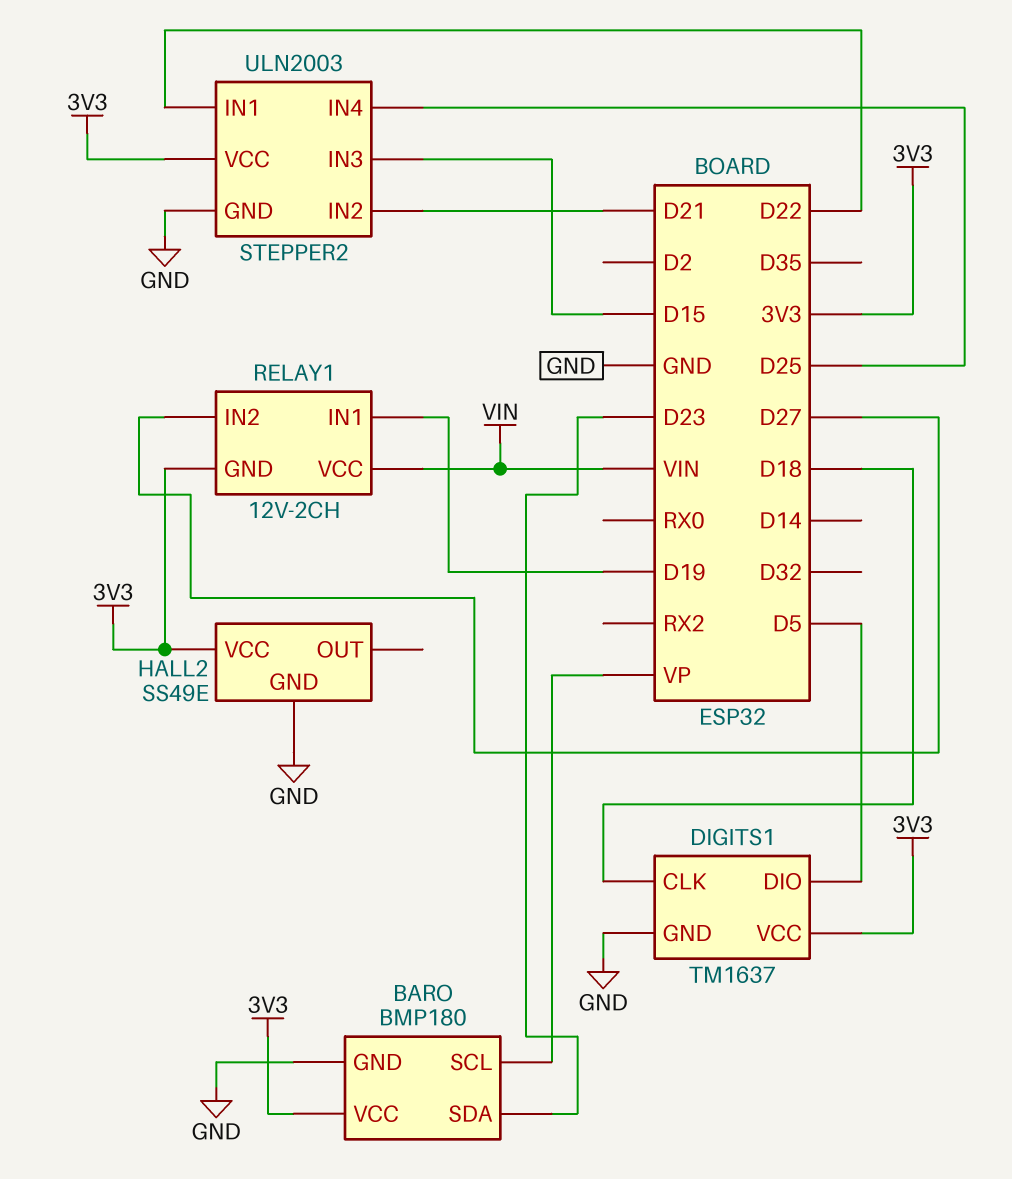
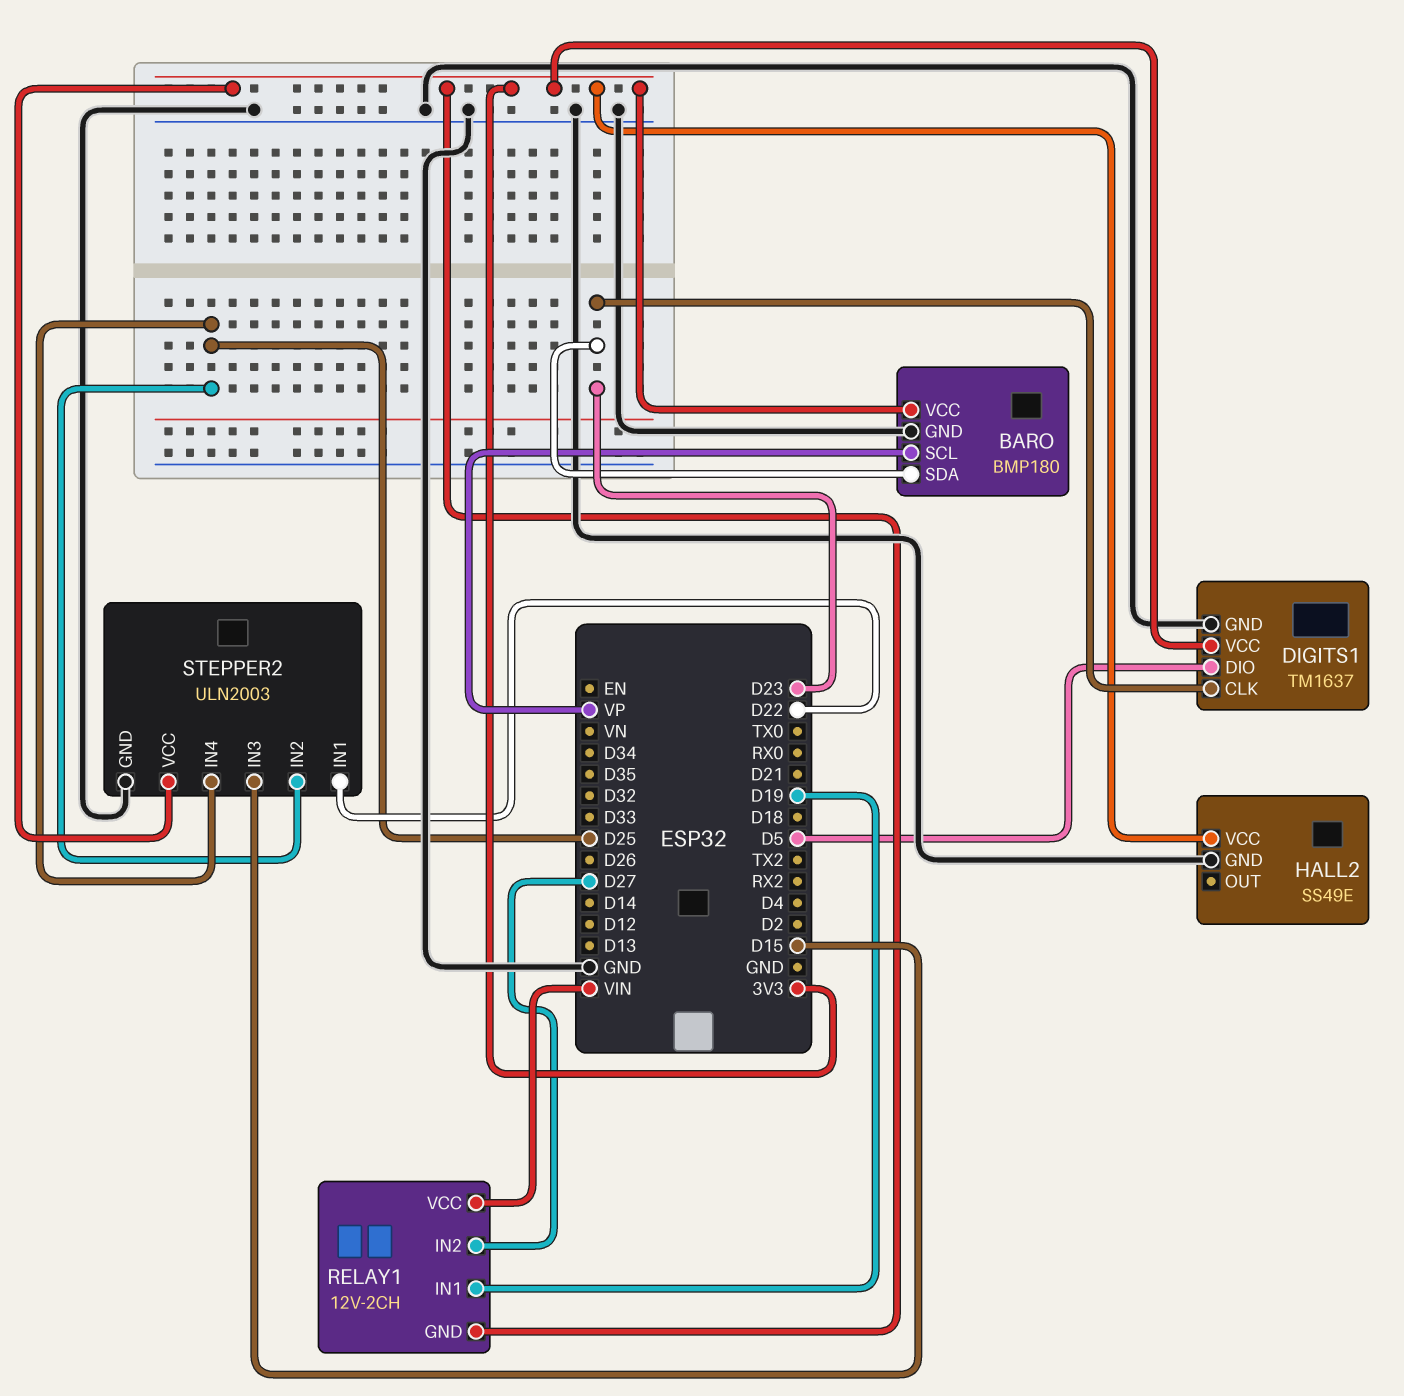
DIGITS1 pin CLK: D18 -> D23
STEPPER2 pin IN2: D21 -> D25

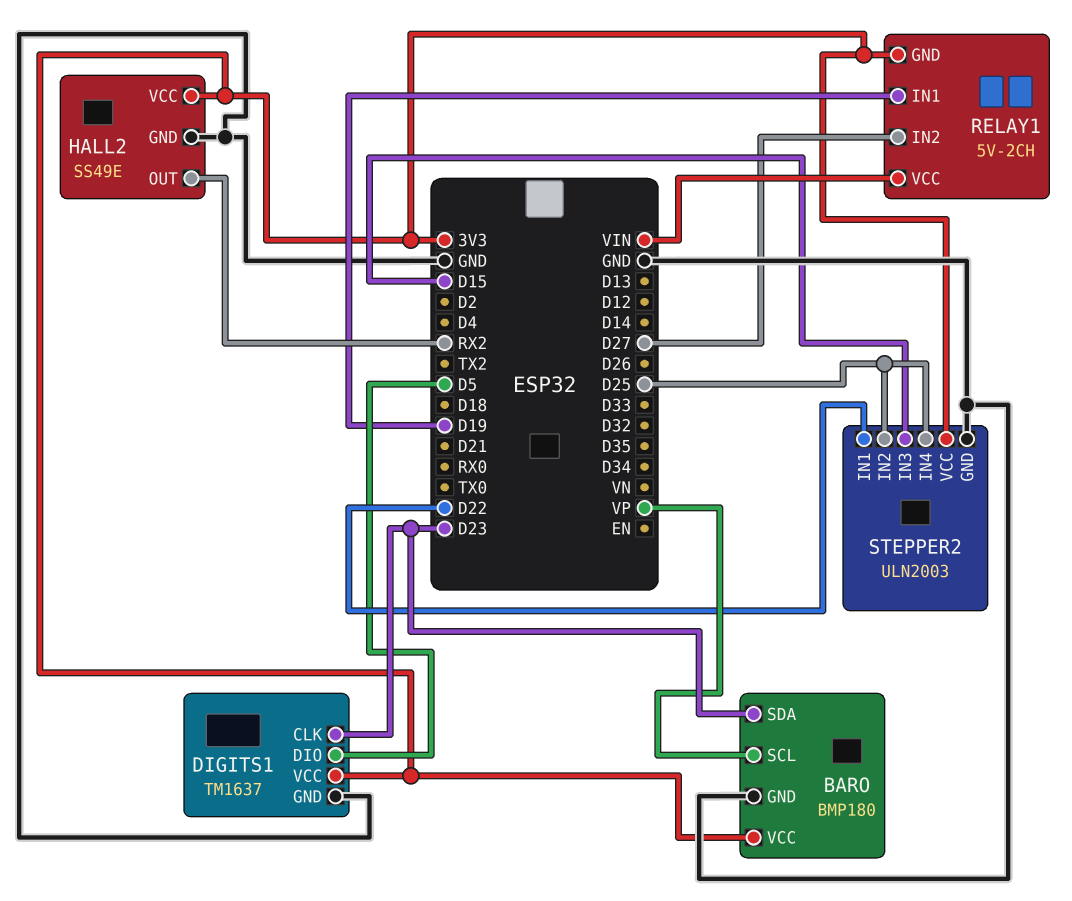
HALL2 pin OUT: none -> RX2
RELAY1: 12V-2CH -> 5V-2CH

